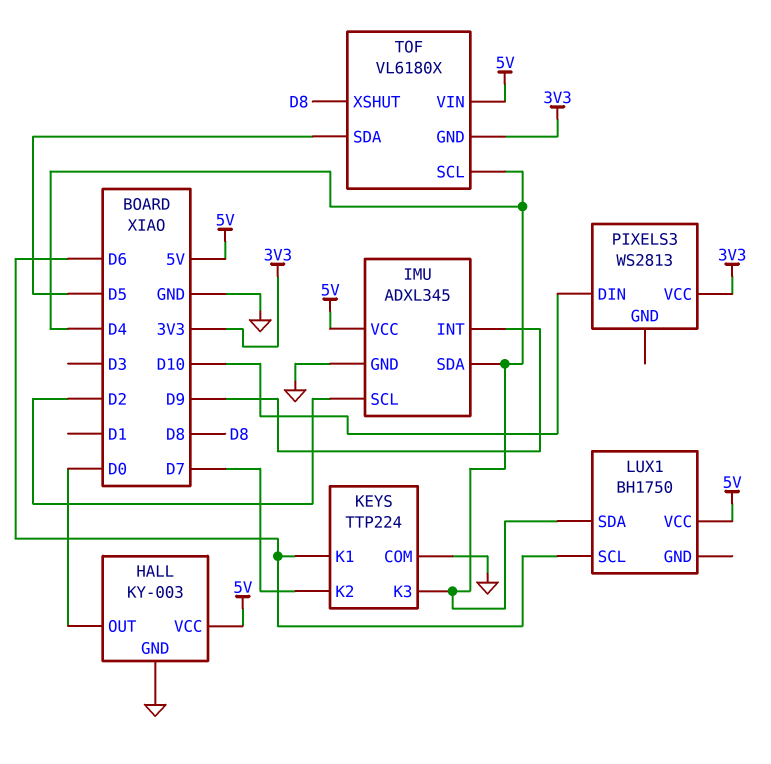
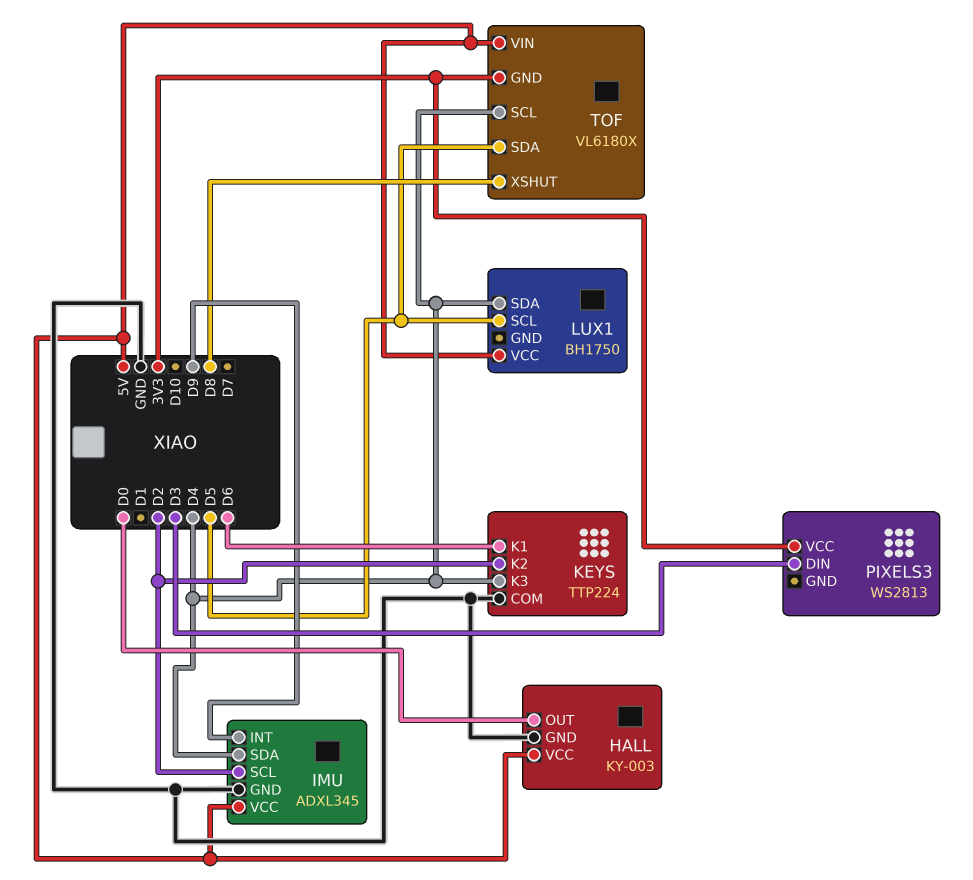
KEYS pin K2: D7 -> D2
LUX1 pin SCL: D6 -> D5
PIXELS3 pin DIN: D10 -> D3

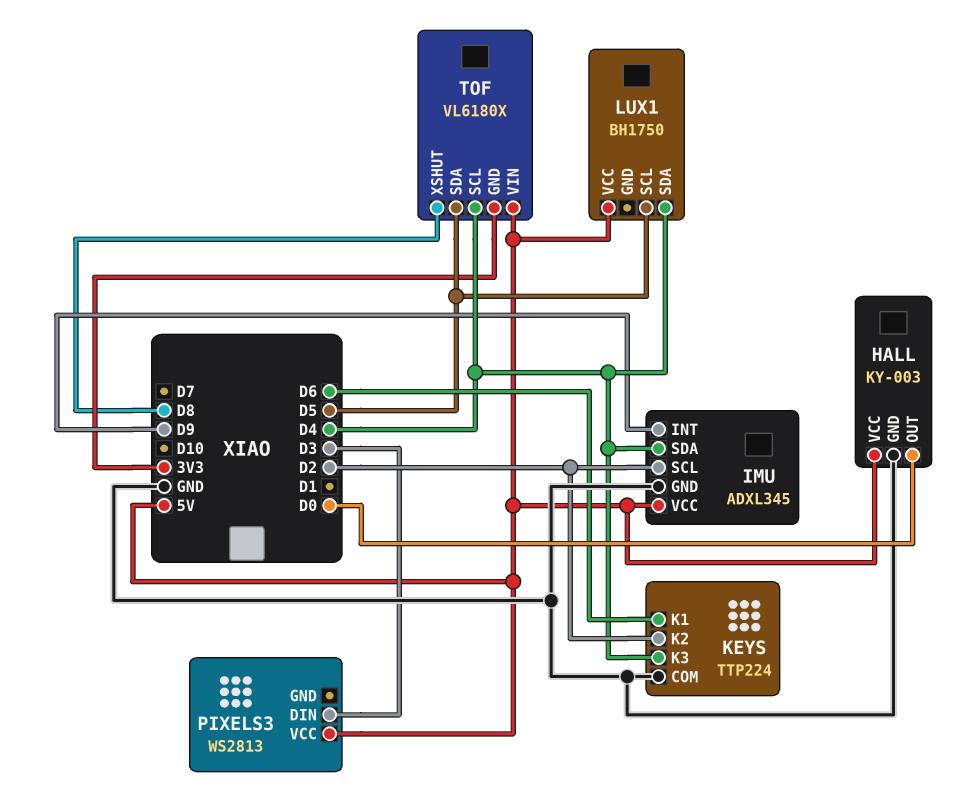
PIXELS3 pin VCC: 3V3 -> 5V

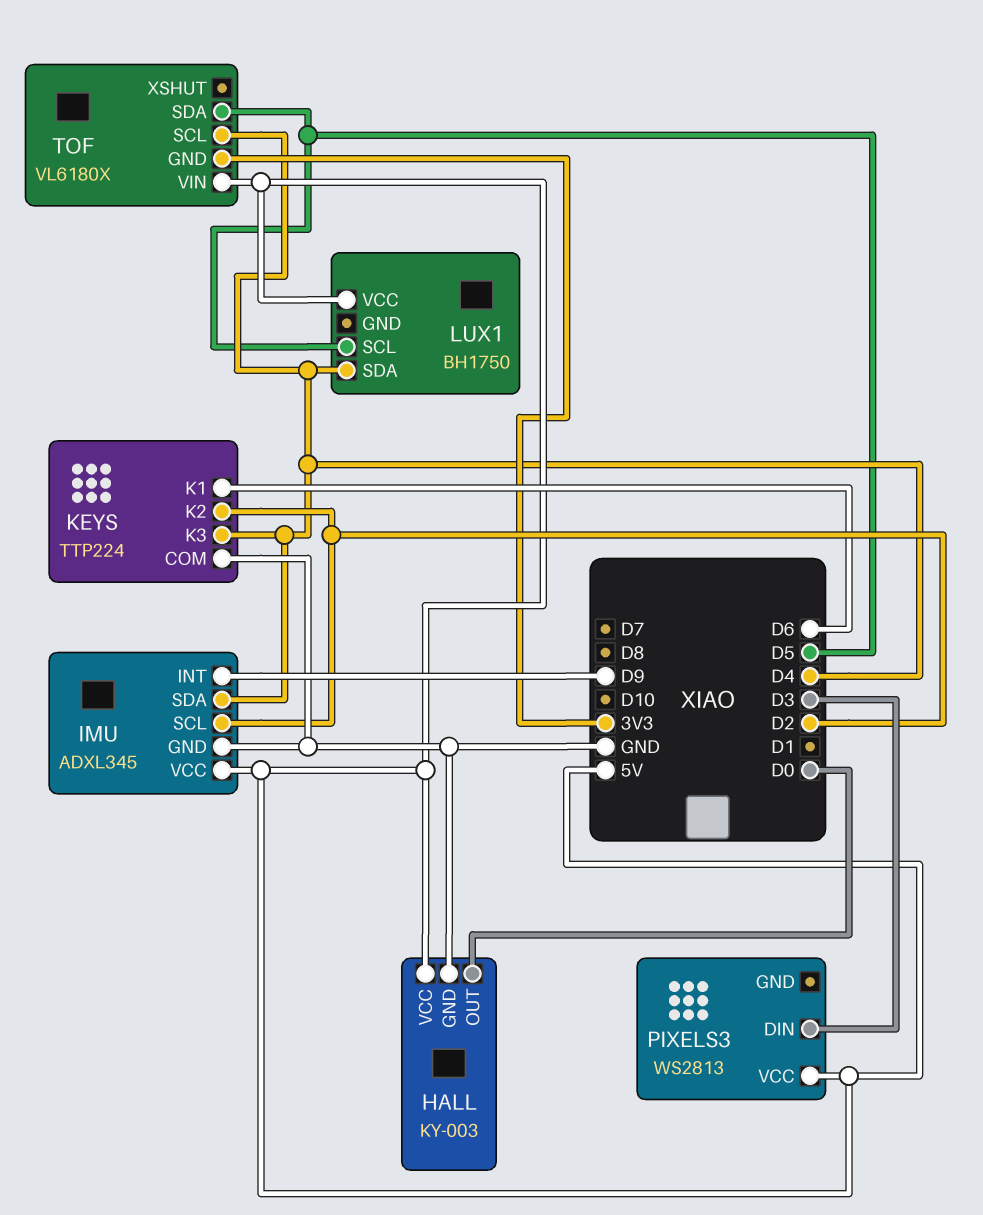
TOF pin XSHUT: D8 -> none

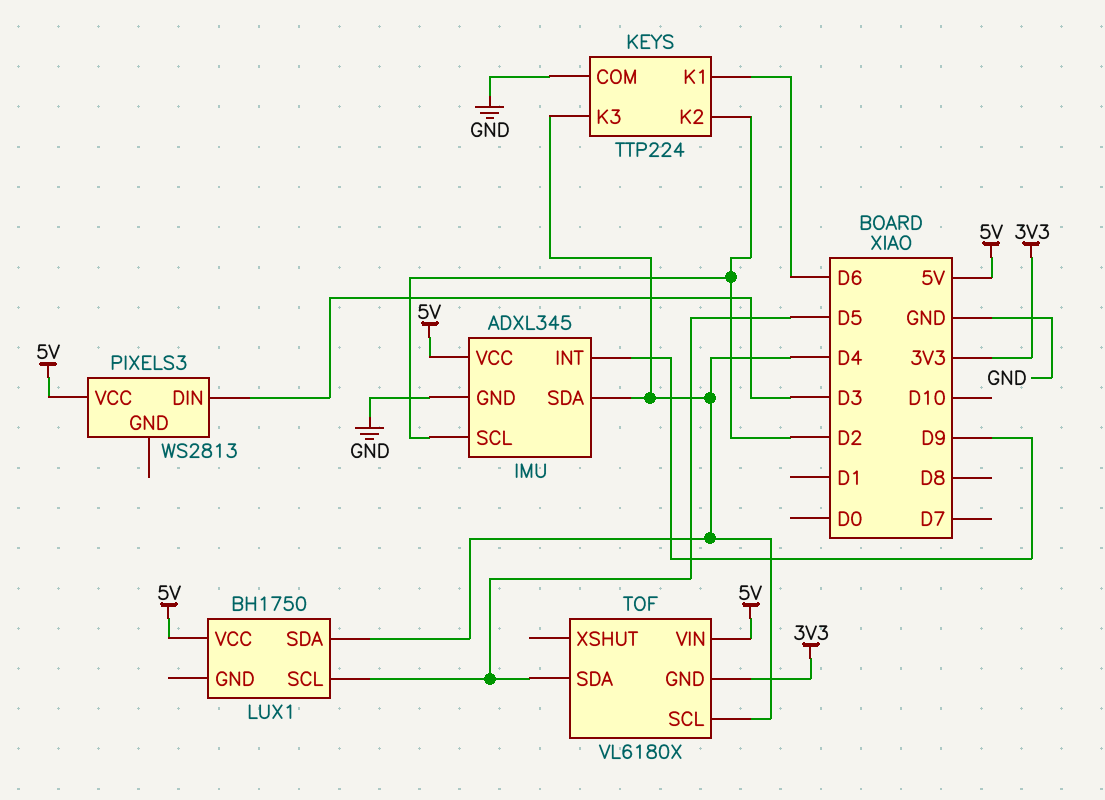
HALL: KY-003 -> none
HALL pin GND: GND -> none
HALL pin OUT: D0 -> none
HALL pin VCC: 5V -> none

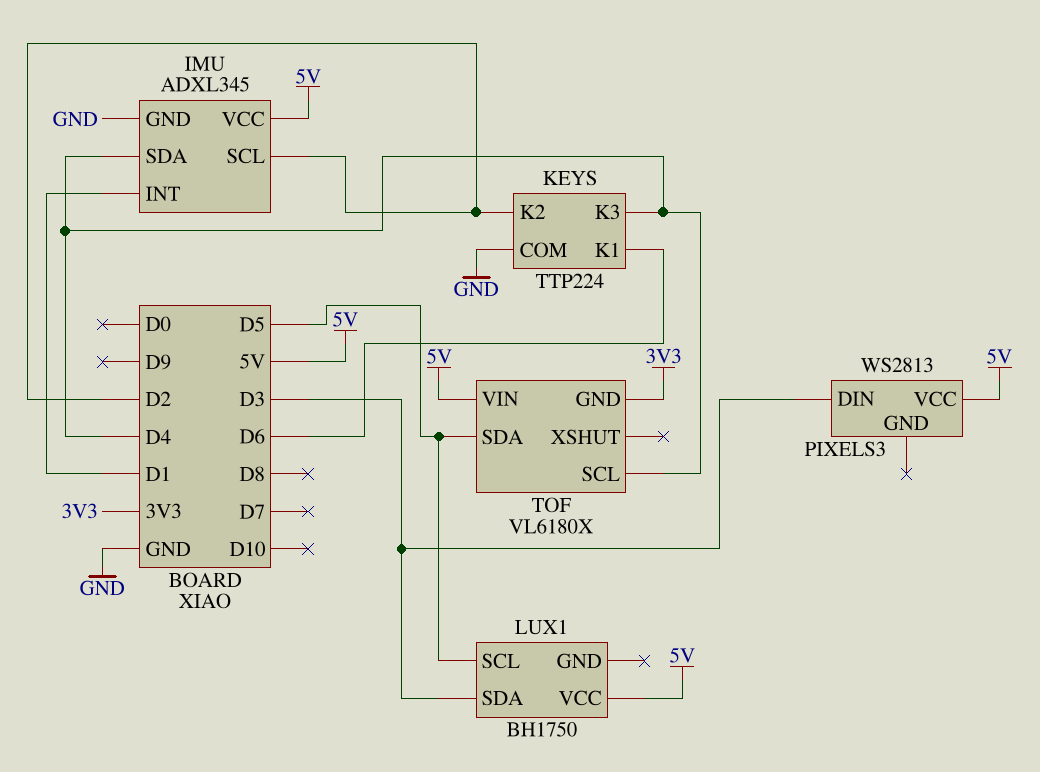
IMU pin INT: D9 -> D1
LUX1 pin SDA: D4 -> D3

